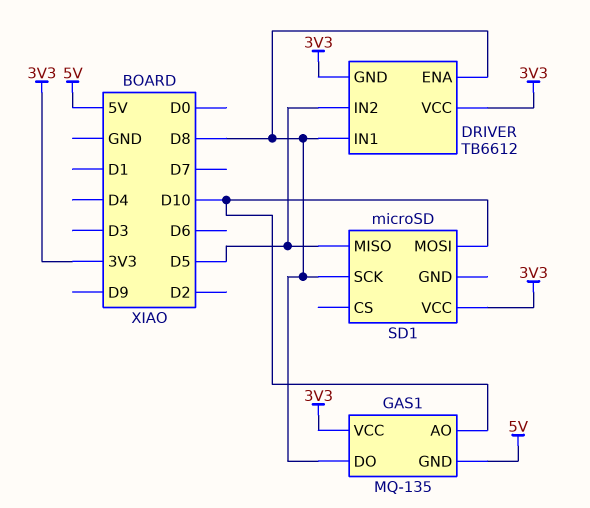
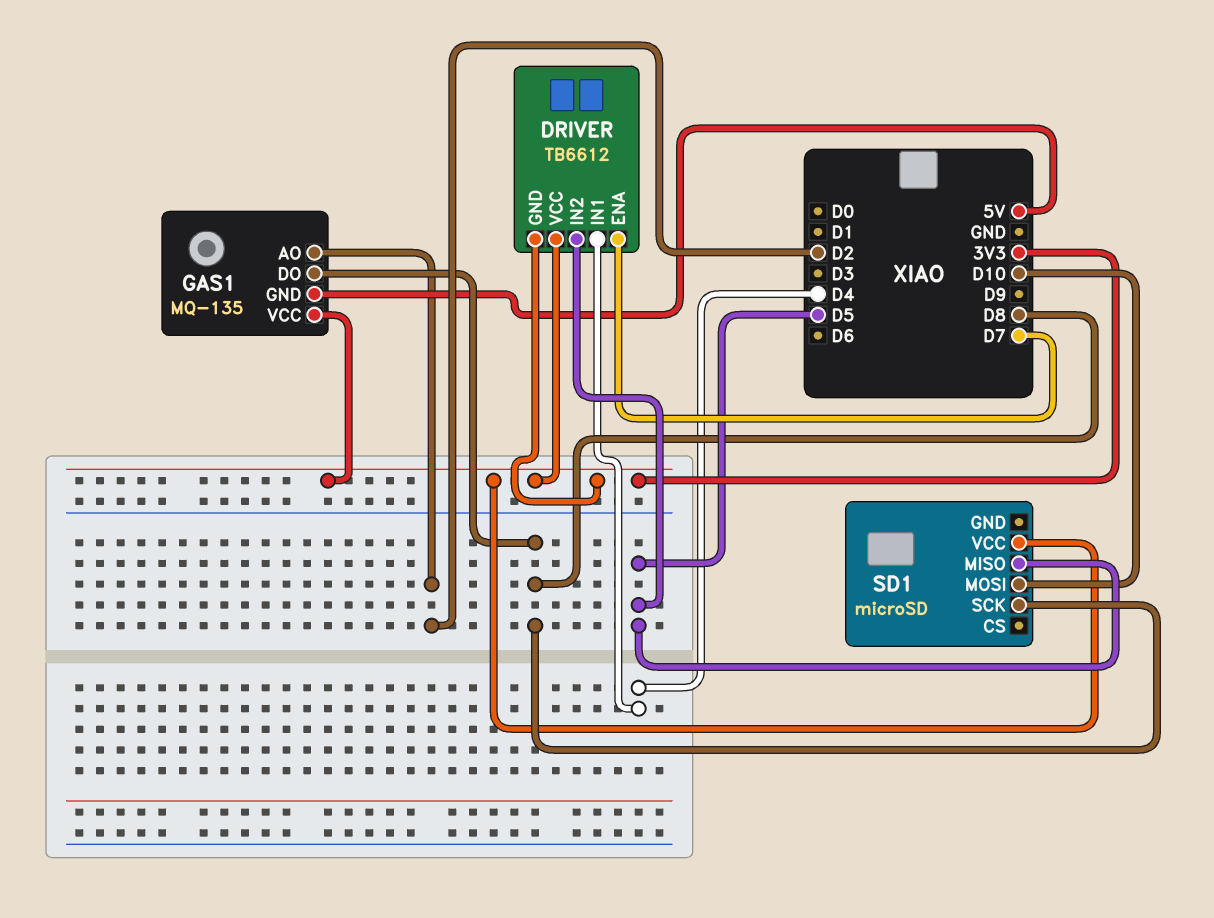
DRIVER pin ENA: D8 -> D7
DRIVER pin IN1: D8 -> D4
GAS1 pin AO: D10 -> D2

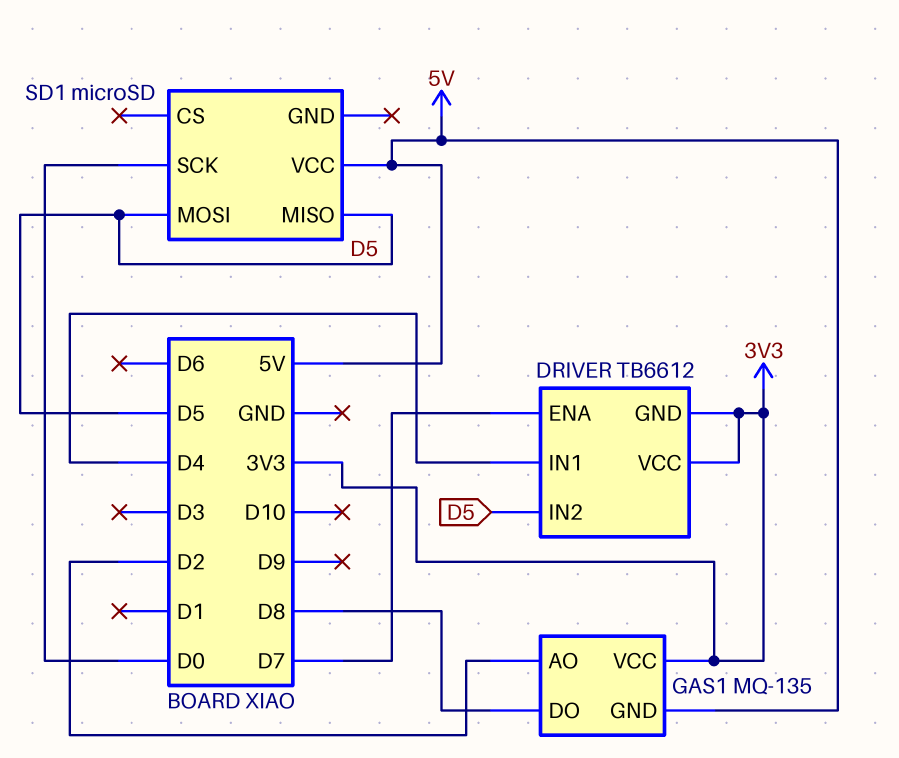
SD1 pin MOSI: D10 -> D5
SD1 pin SCK: D8 -> D0
SD1 pin VCC: 3V3 -> 5V

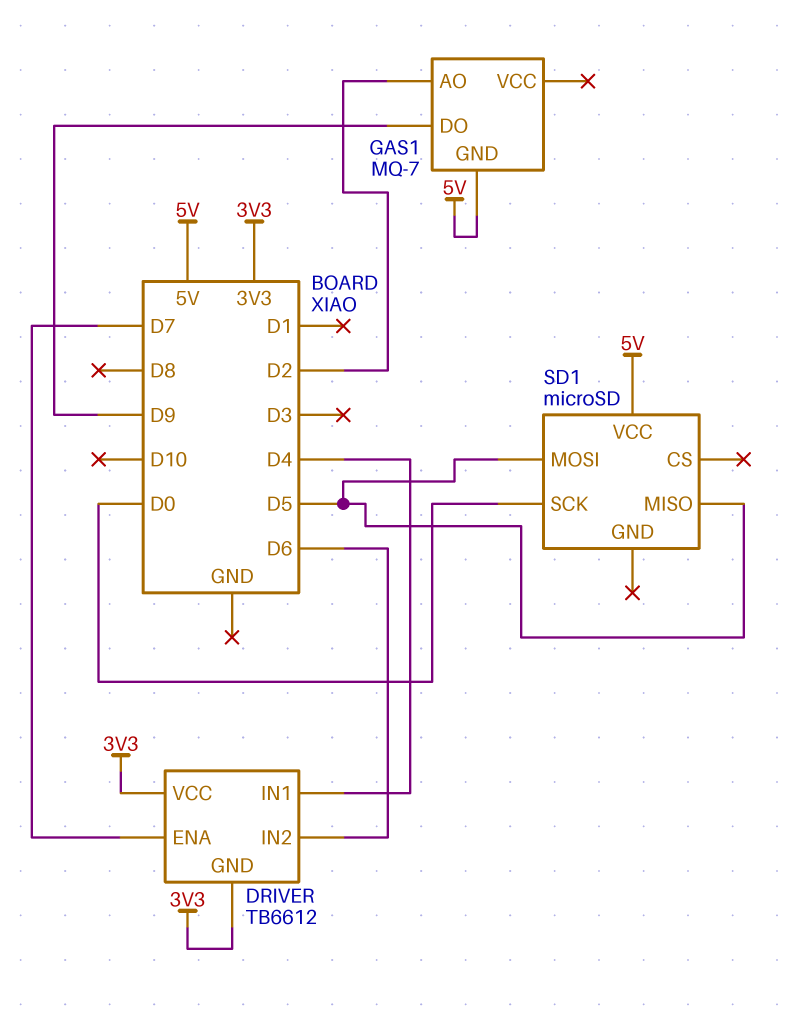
DRIVER pin IN2: D5 -> D6
GAS1: MQ-135 -> MQ-7
GAS1 pin DO: D8 -> D9
GAS1 pin VCC: 3V3 -> none

